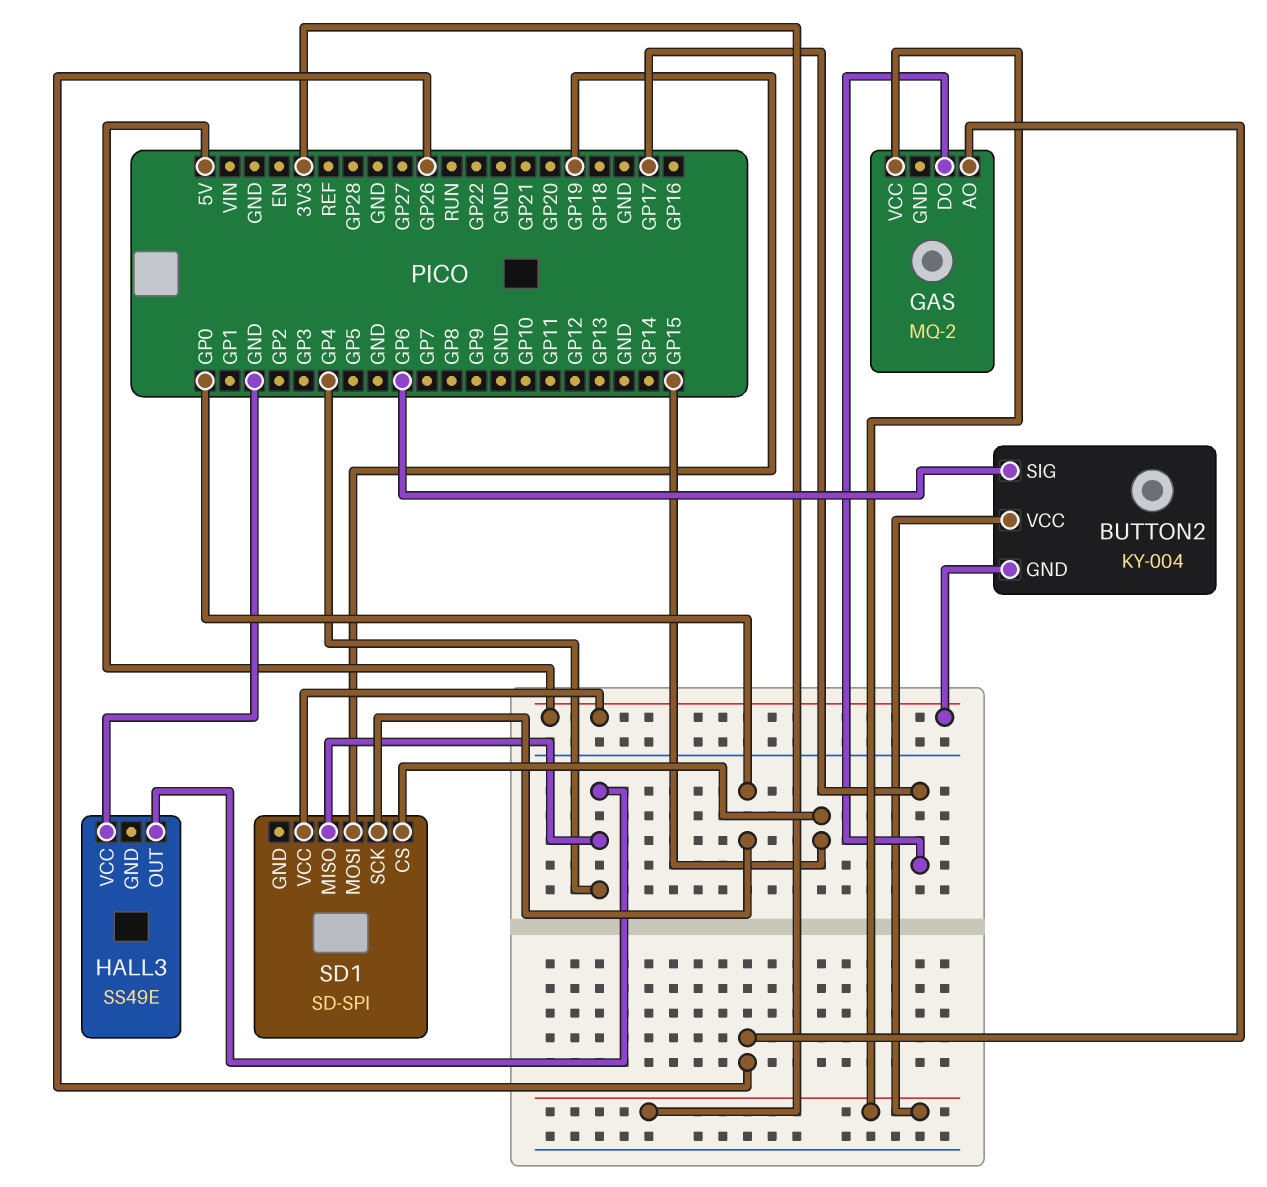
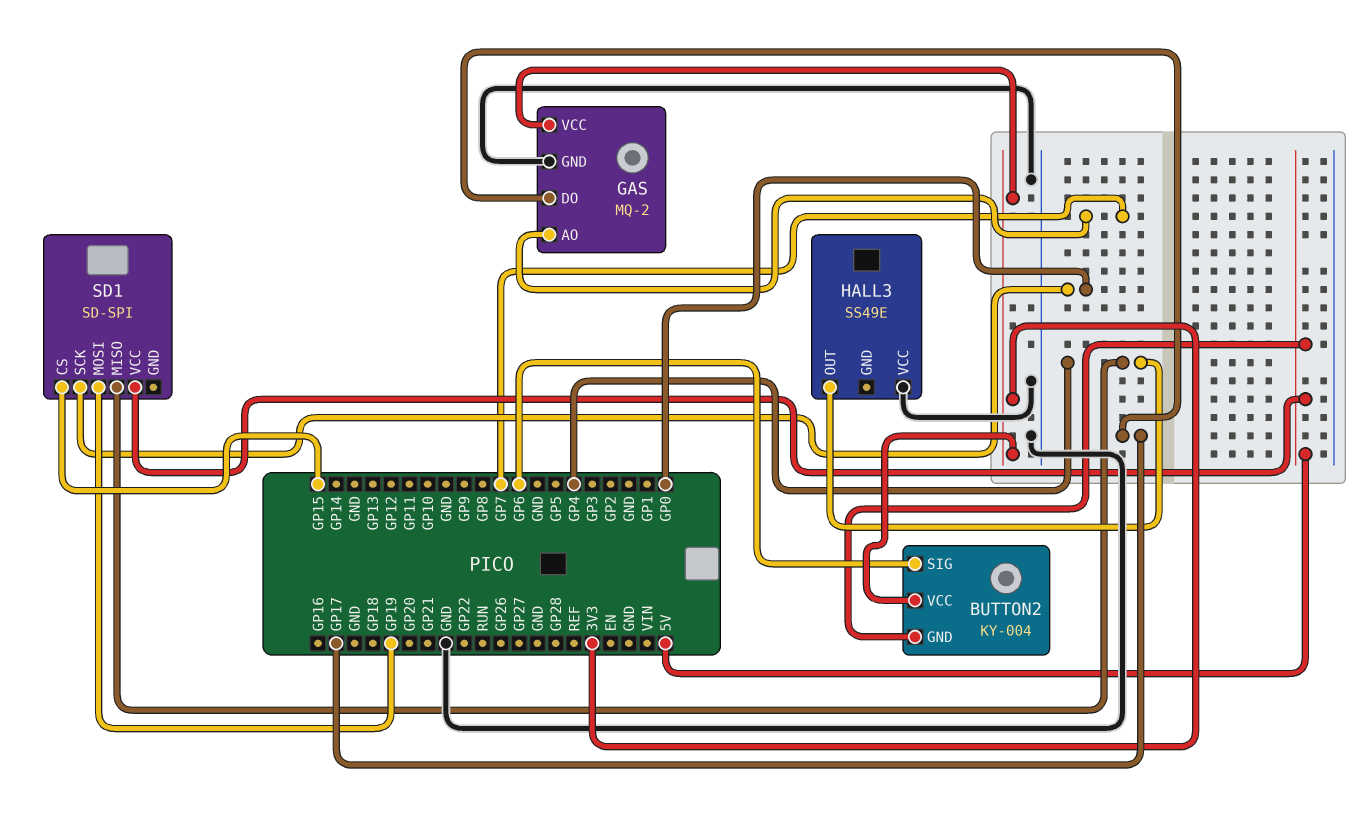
GAS pin AO: GP26 -> GP7
GAS pin GND: none -> GND

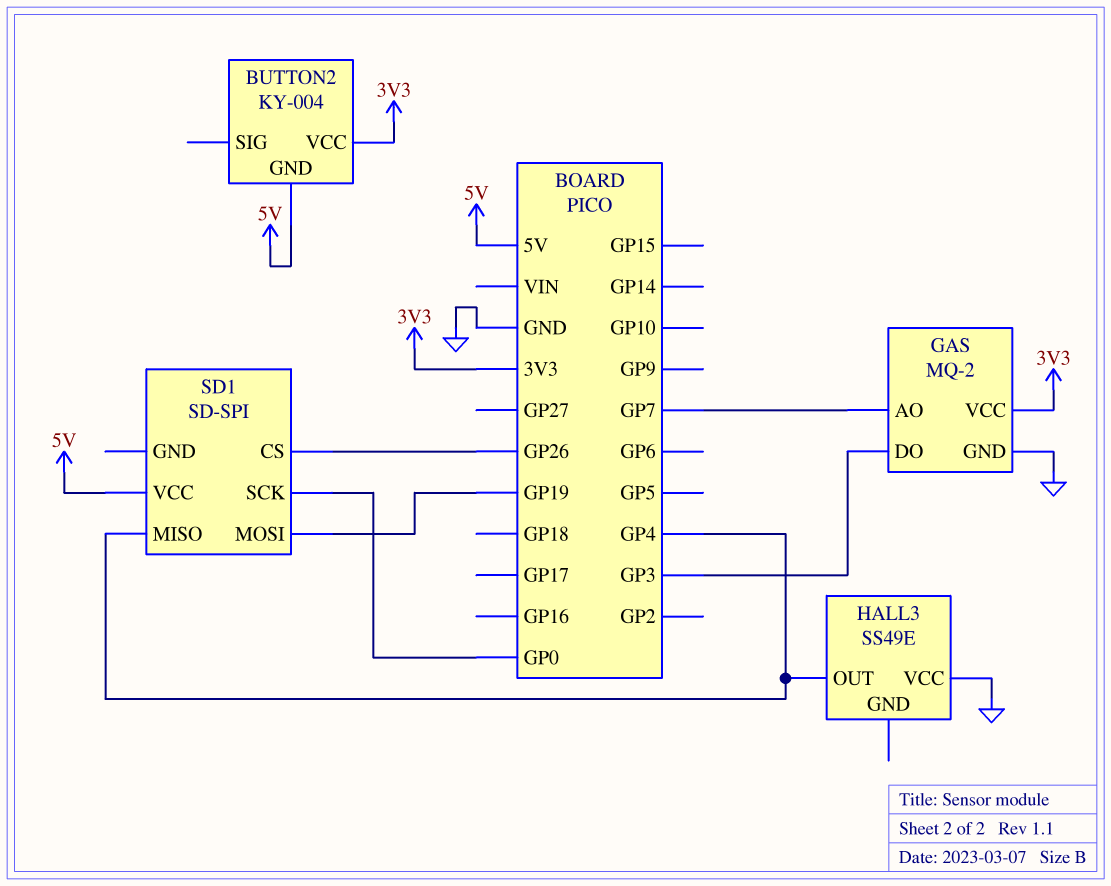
BUTTON2 pin SIG: GP6 -> none
GAS pin DO: GP17 -> GP3
SD1 pin CS: GP15 -> GP26

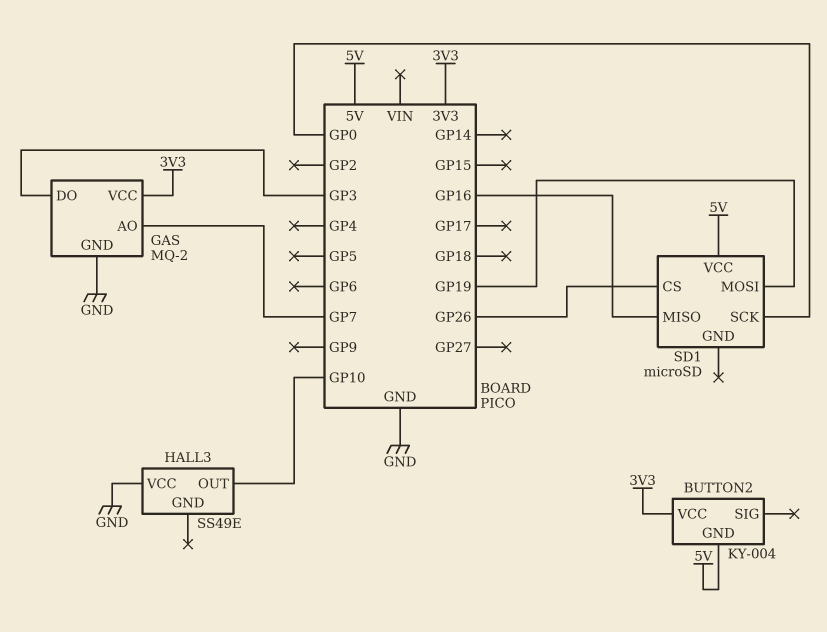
HALL3 pin OUT: GP4 -> GP10
SD1: SD-SPI -> microSD
SD1 pin MISO: GP4 -> GP16

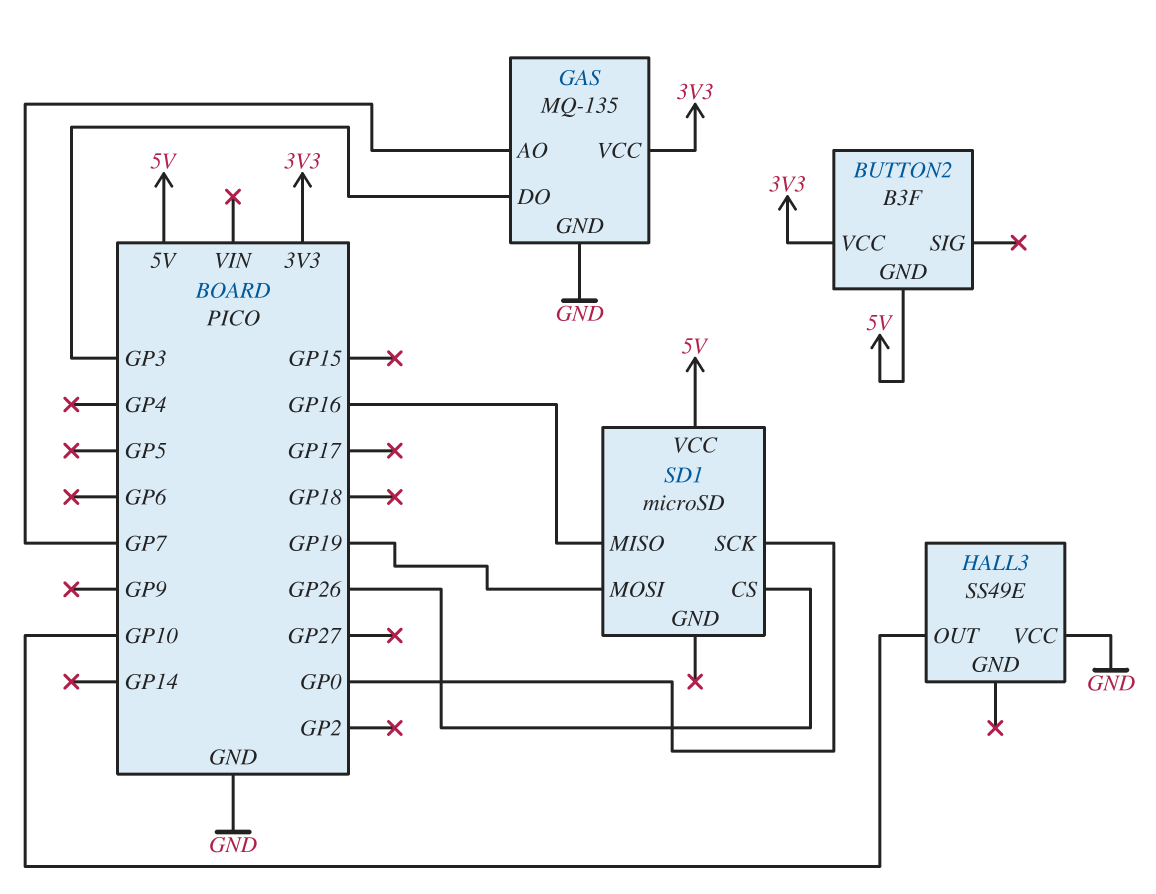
BUTTON2: KY-004 -> B3F
GAS: MQ-2 -> MQ-135

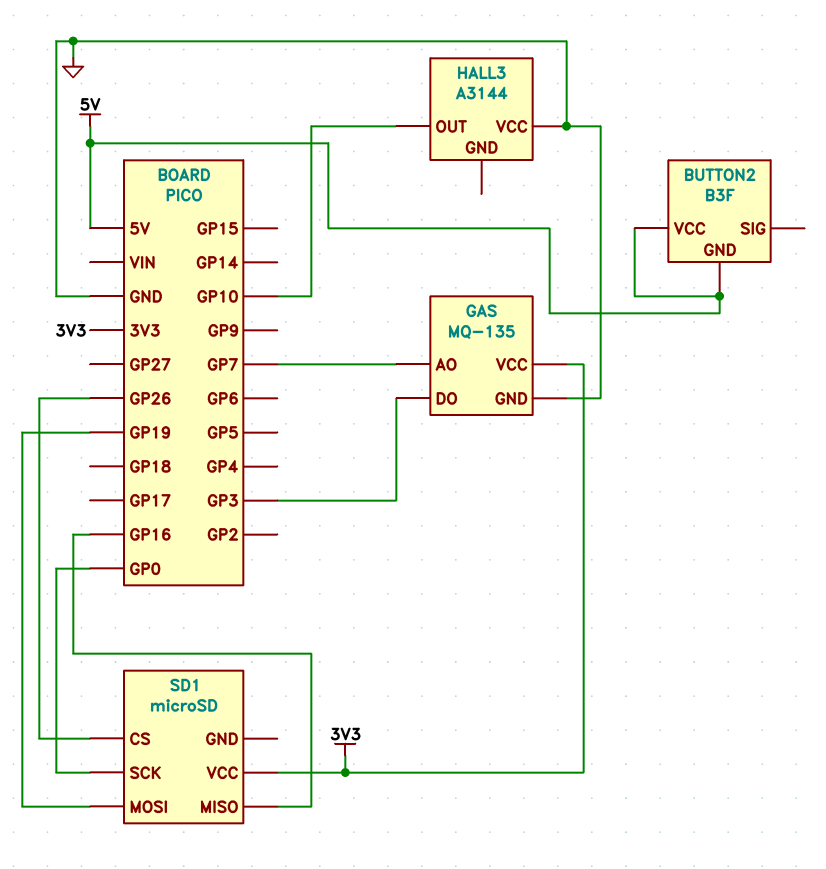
BUTTON2 pin VCC: 3V3 -> 5V
HALL3: SS49E -> A3144
SD1 pin VCC: 5V -> 3V3

